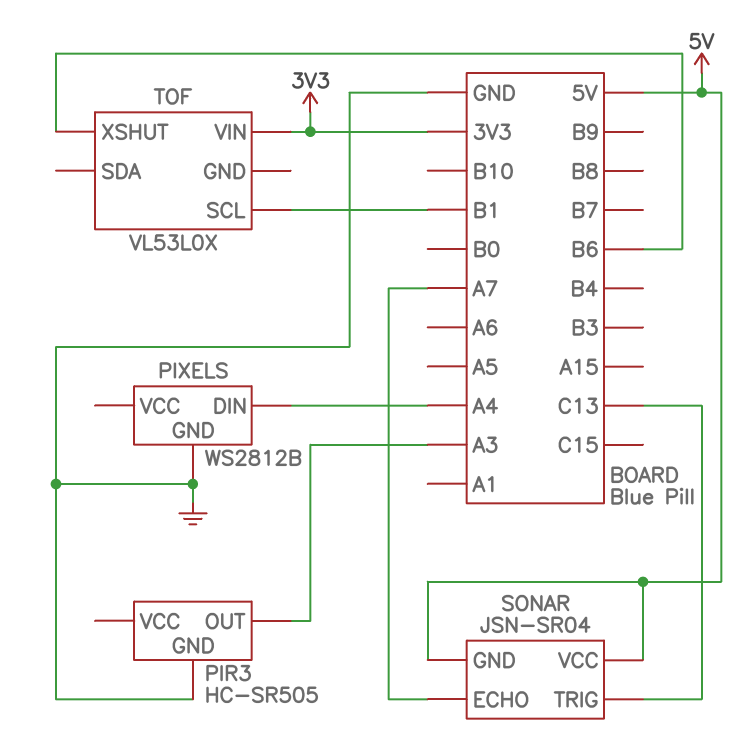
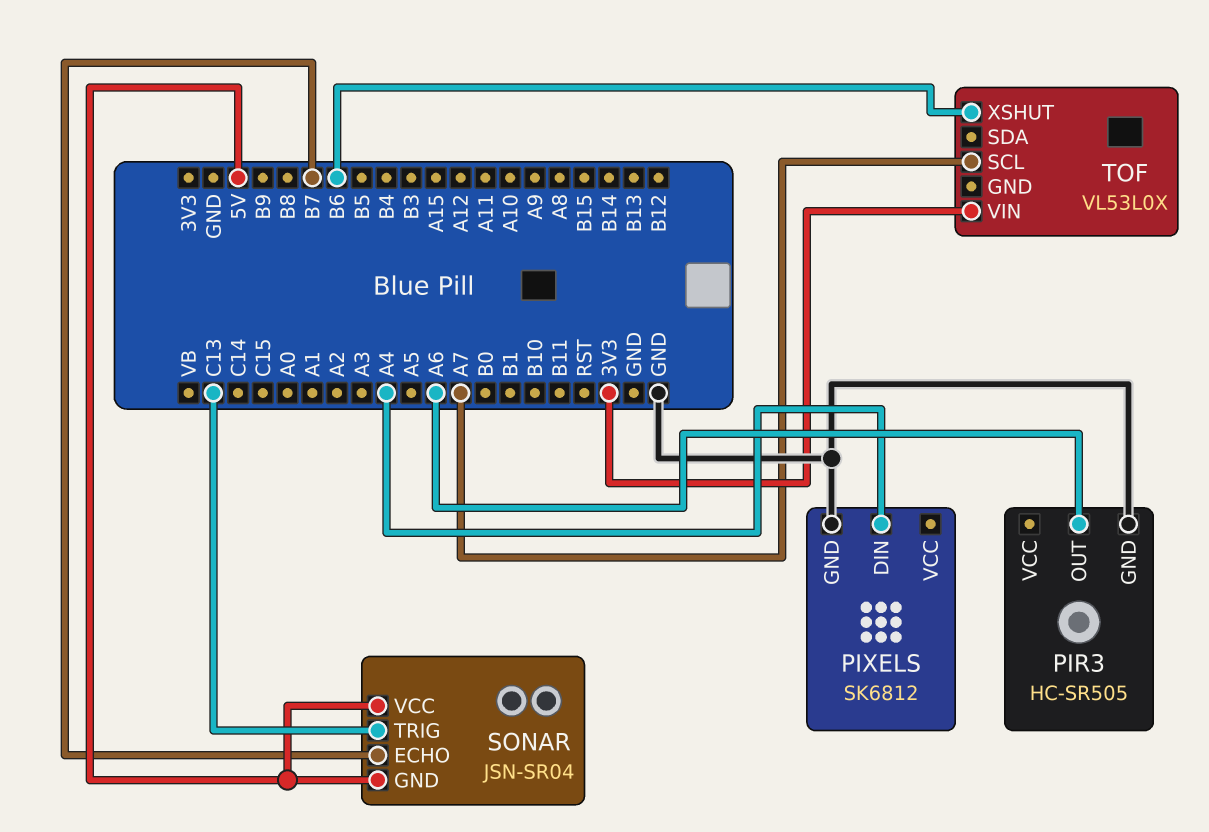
PIR3 pin OUT: A3 -> A6
PIXELS: WS2812B -> SK6812
SONAR pin ECHO: A7 -> B7
TOF pin SCL: B1 -> A7

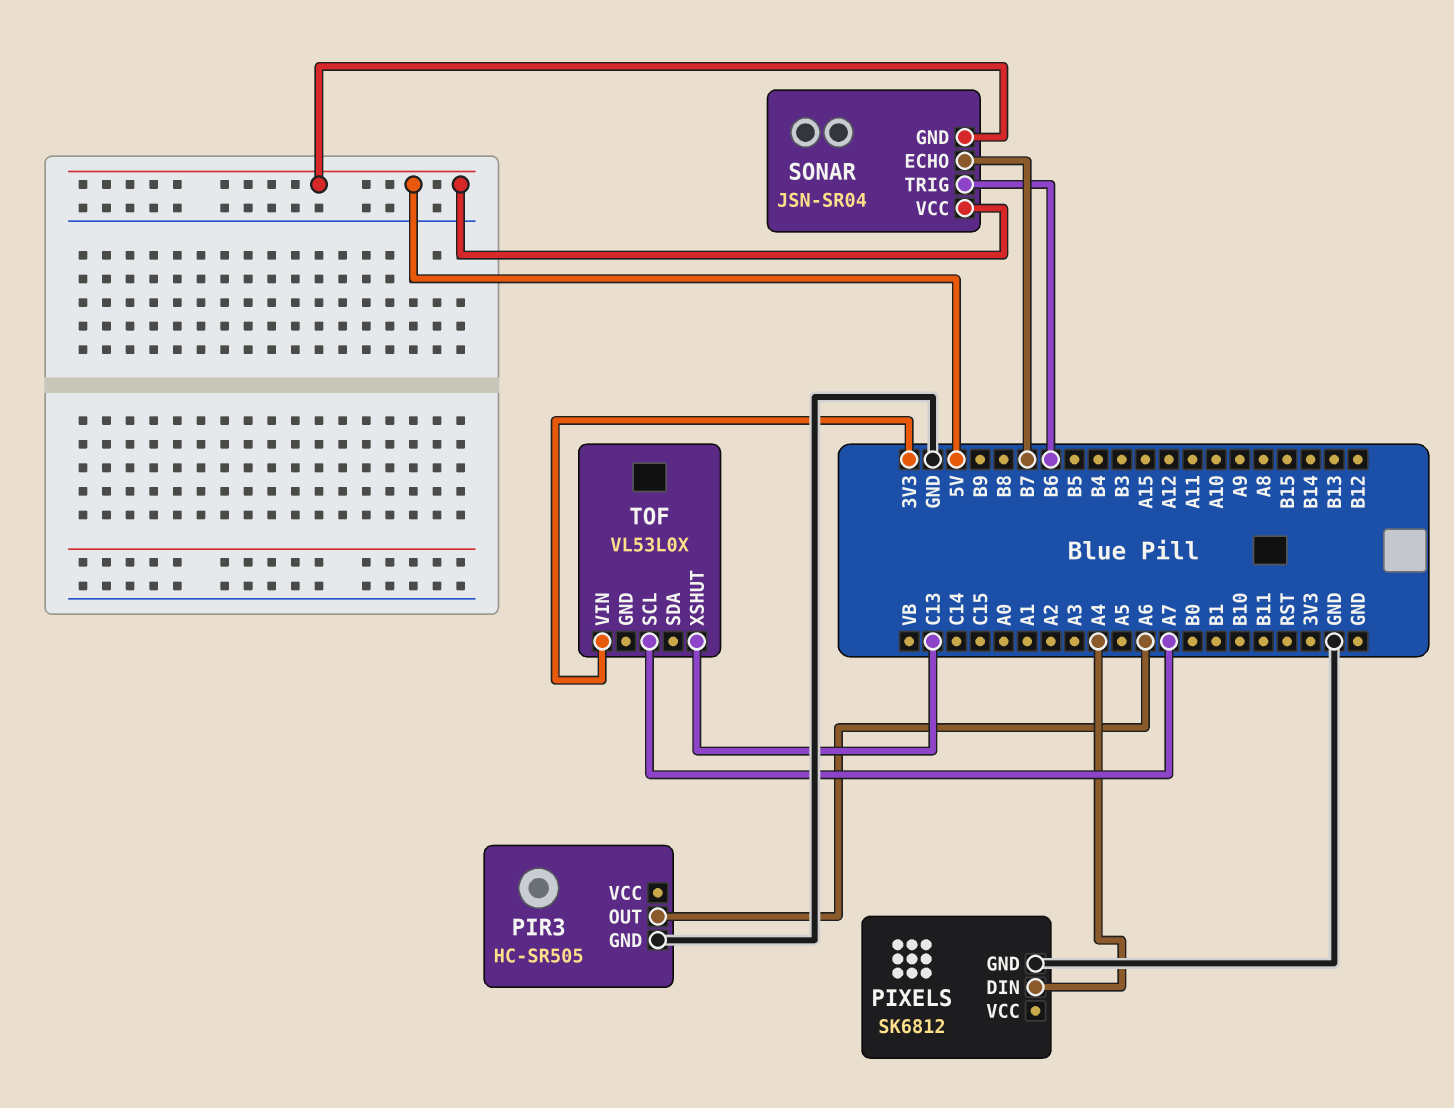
SONAR pin TRIG: C13 -> B6
TOF pin XSHUT: B6 -> C13

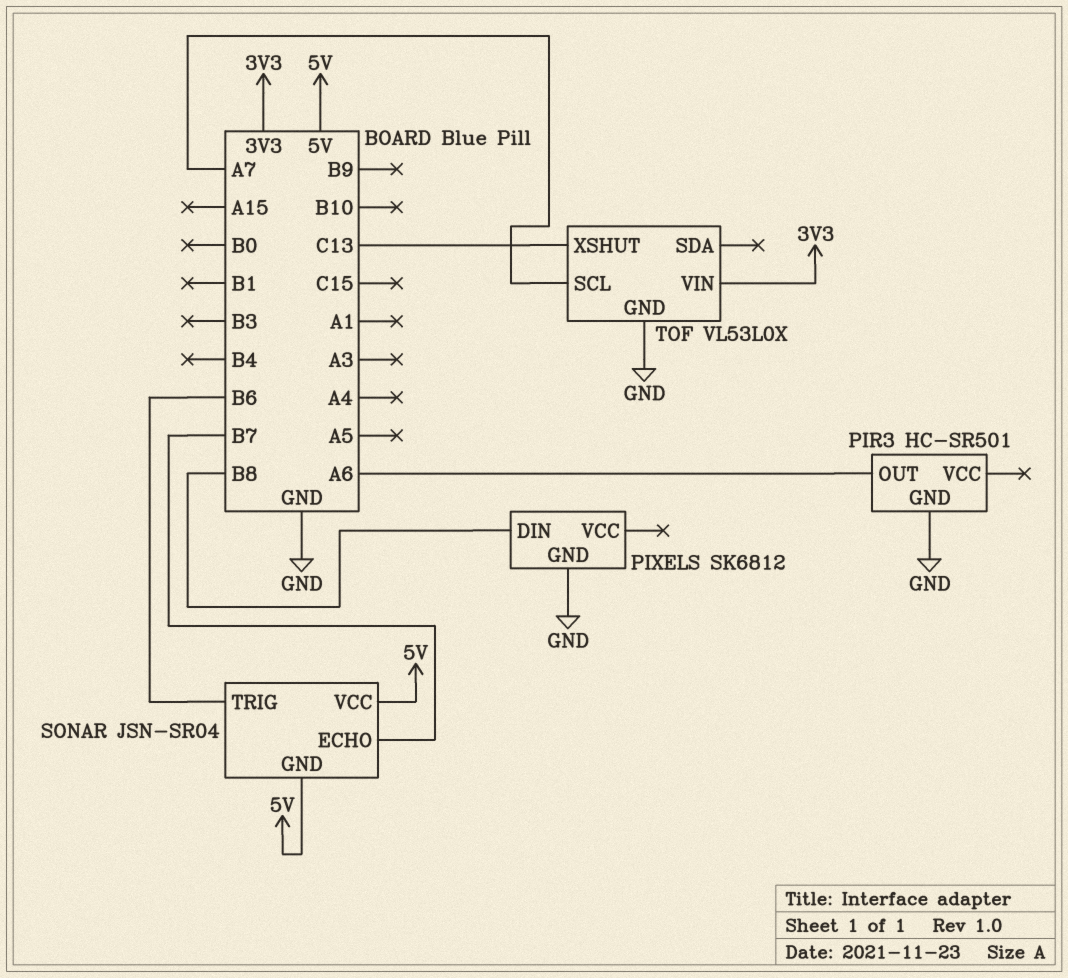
PIR3: HC-SR505 -> HC-SR501
PIXELS pin DIN: A4 -> B8
TOF pin GND: none -> GND

